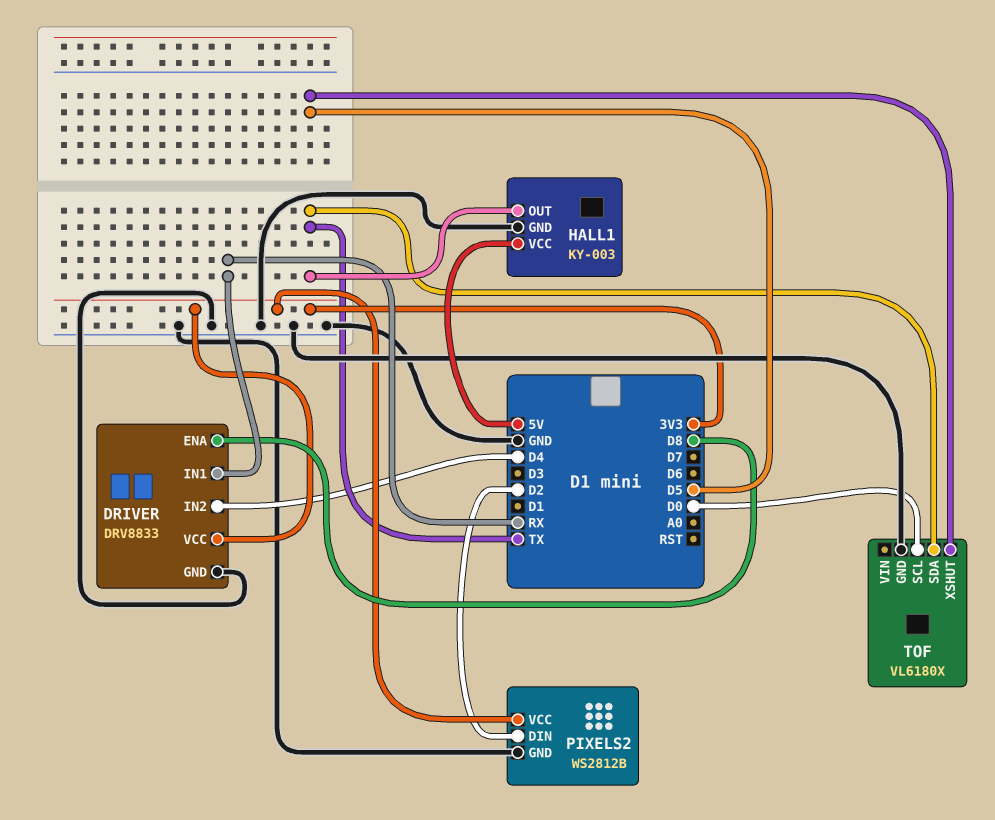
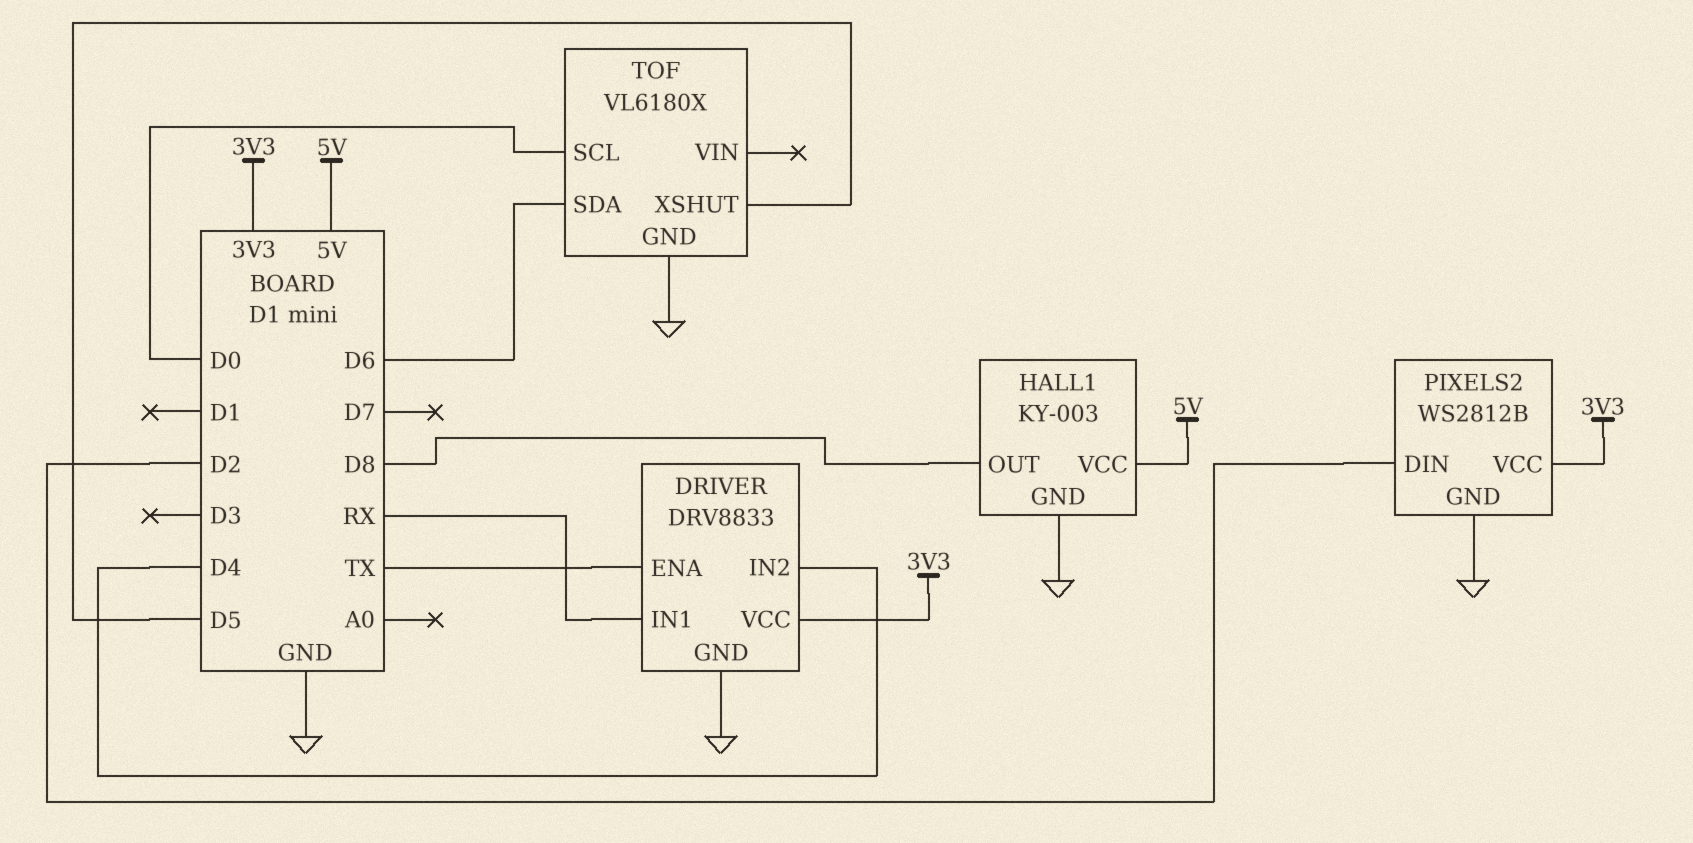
DRIVER pin ENA: D8 -> TX
HALL1 pin OUT: TX -> D8
TOF pin SDA: TX -> D6

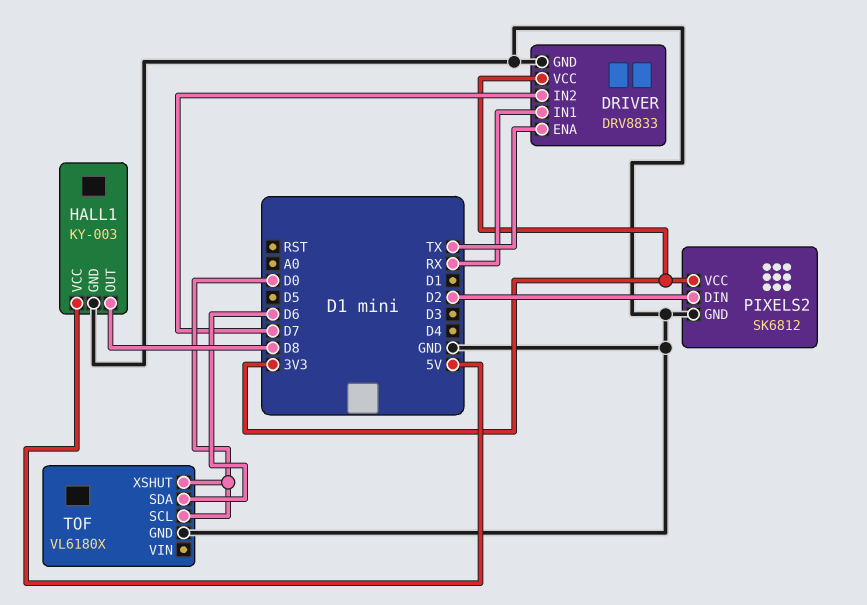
DRIVER pin IN2: D4 -> D7
PIXELS2: WS2812B -> SK6812
TOF pin XSHUT: D5 -> D0

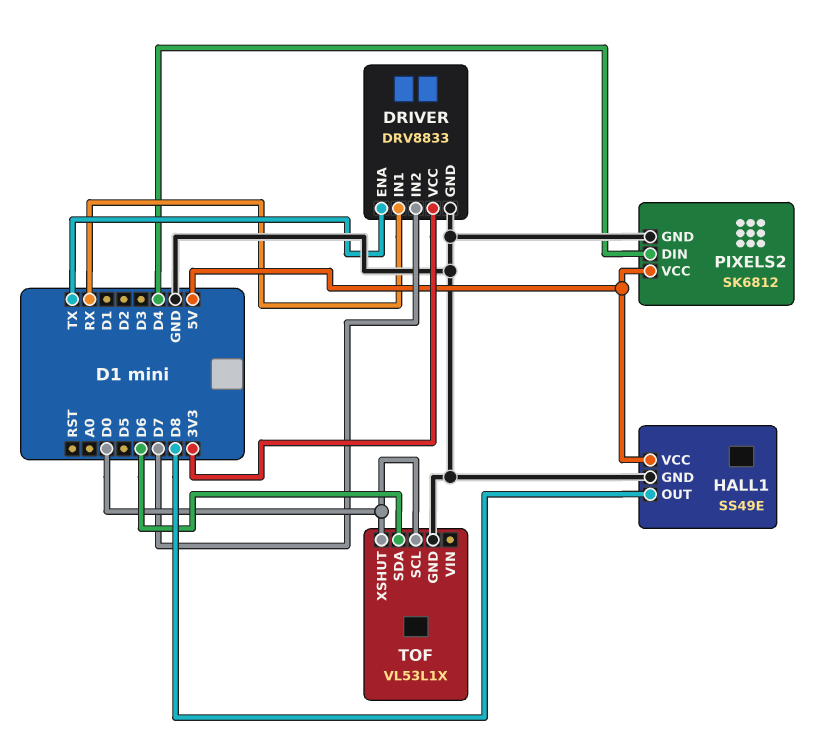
HALL1: KY-003 -> SS49E
PIXELS2 pin DIN: D2 -> D4
PIXELS2 pin VCC: 3V3 -> 5V
TOF: VL6180X -> VL53L1X

